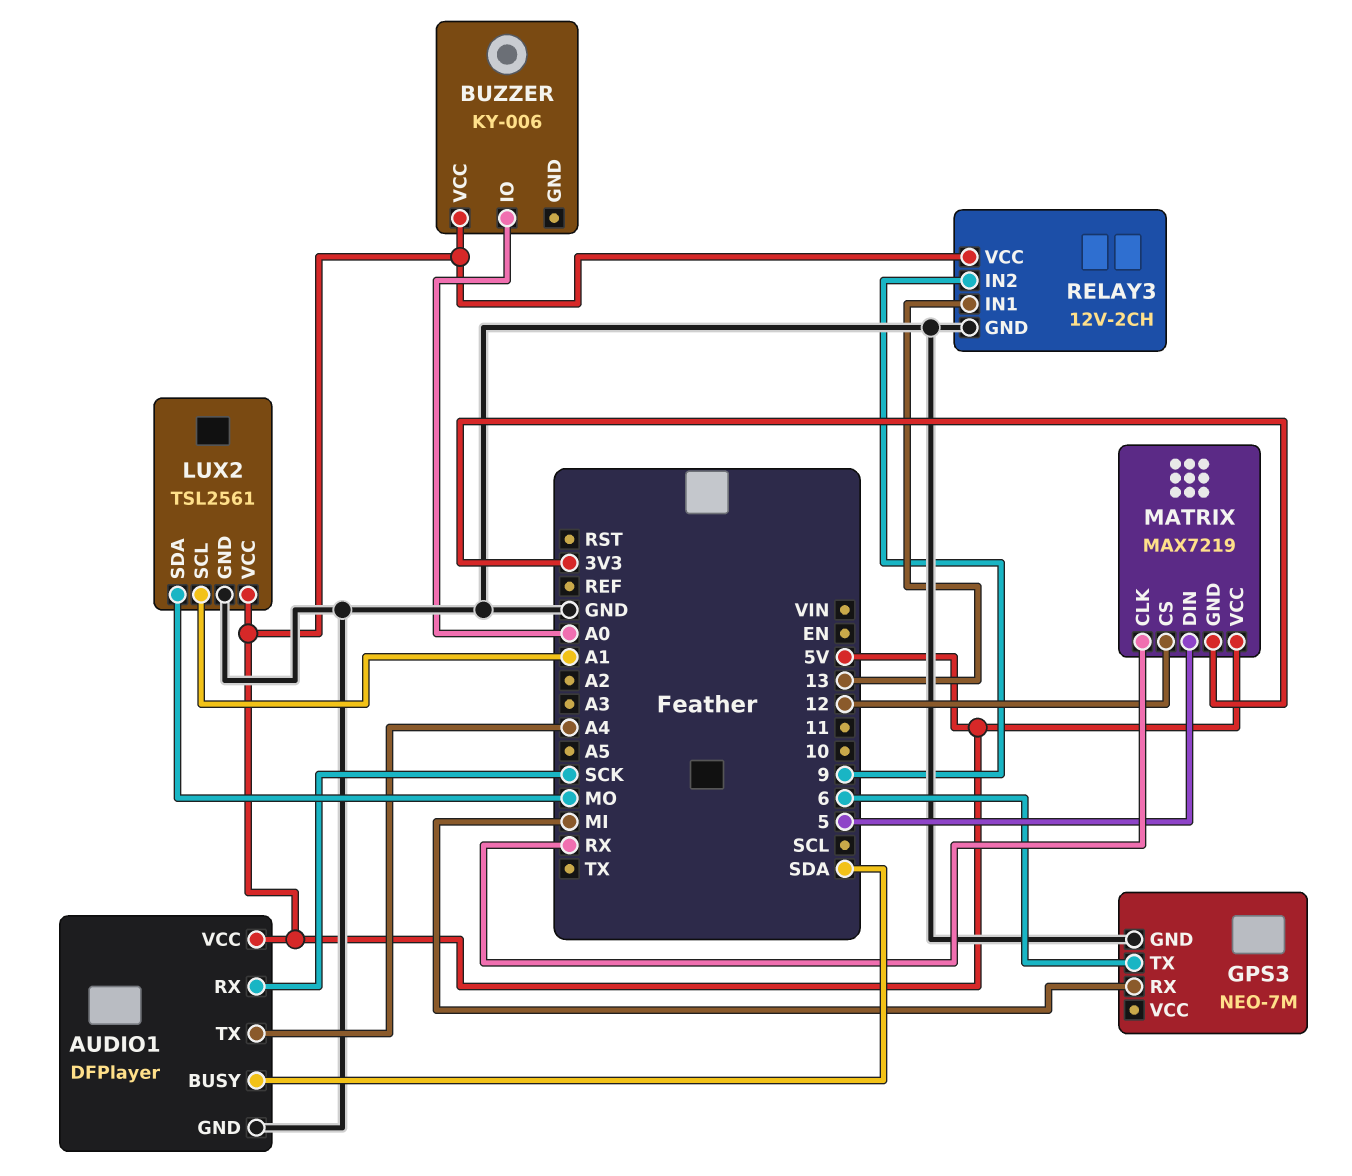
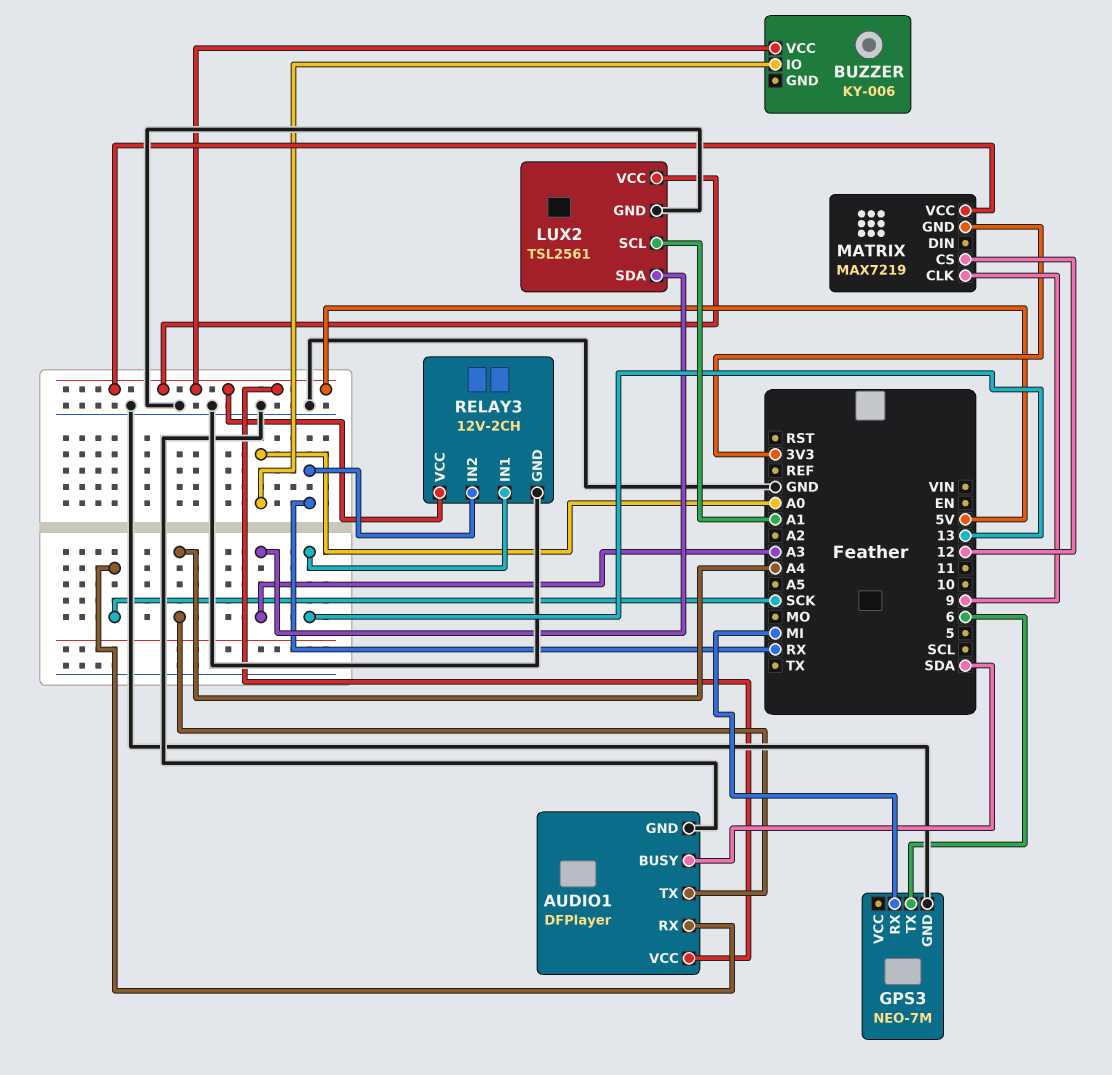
LUX2 pin SDA: MO -> A3
MATRIX pin CLK: RX -> 9
MATRIX pin DIN: 5 -> none
RELAY3 pin IN2: 9 -> RX

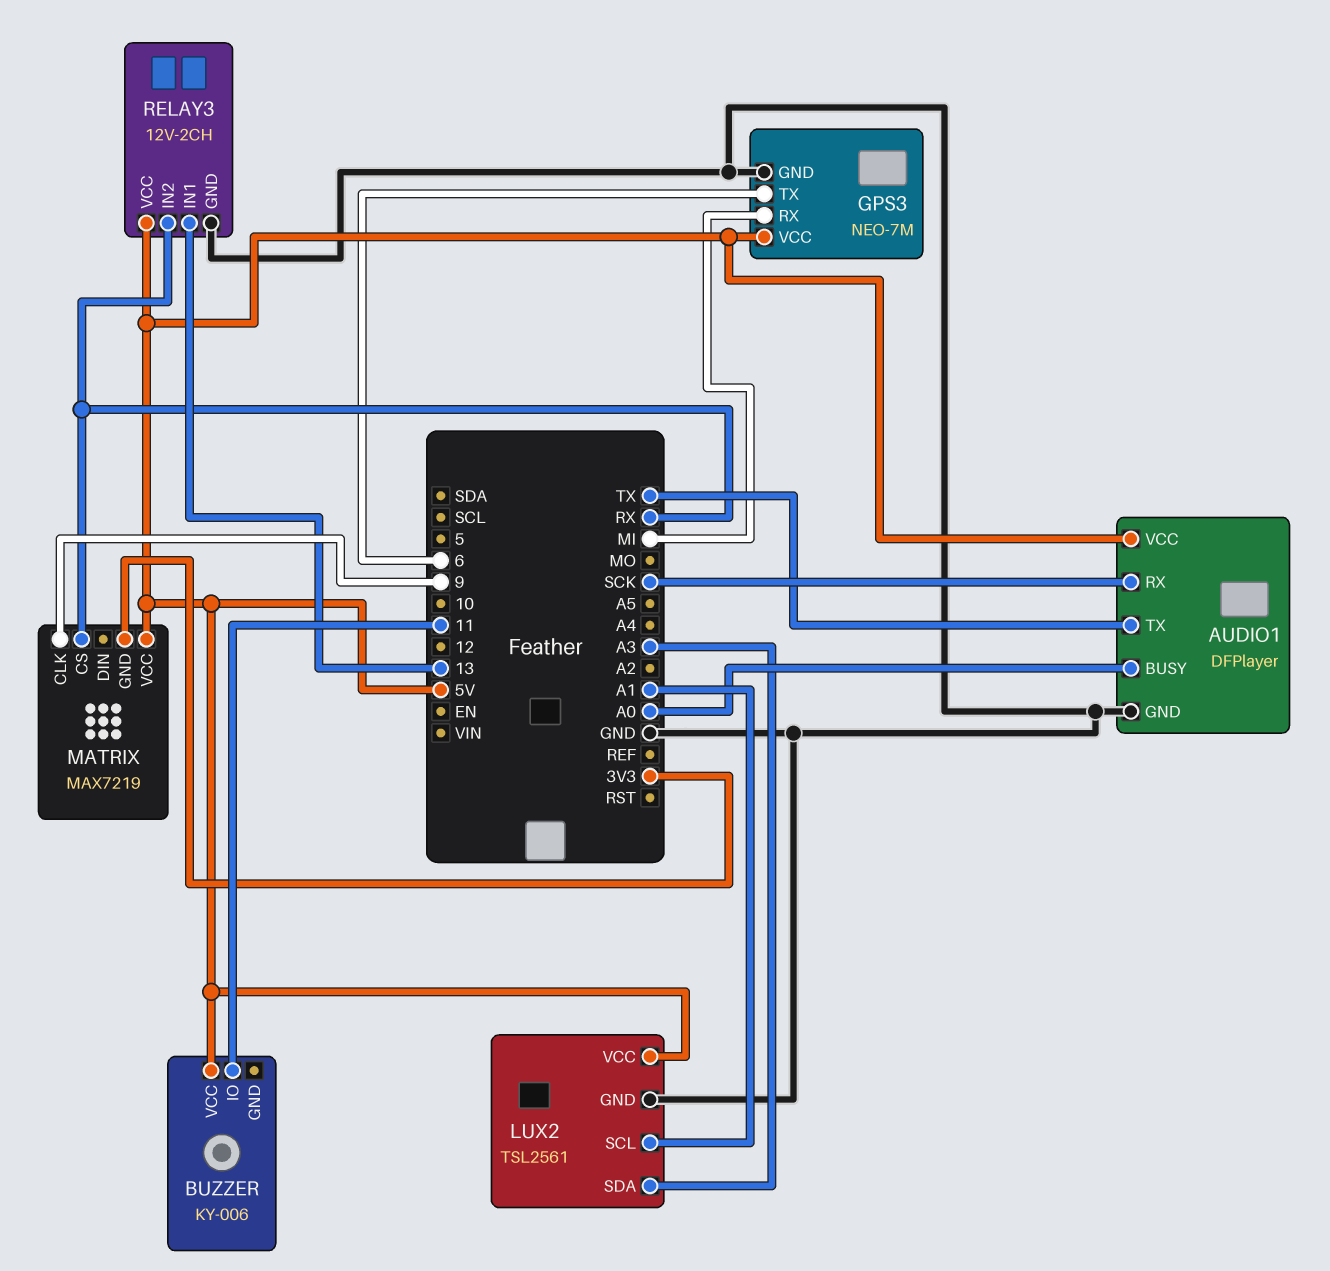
AUDIO1 pin BUSY: SDA -> A0
AUDIO1 pin TX: A4 -> TX
BUZZER pin IO: A0 -> 11
GPS3 pin VCC: none -> 5V
MATRIX pin CS: 12 -> RX

